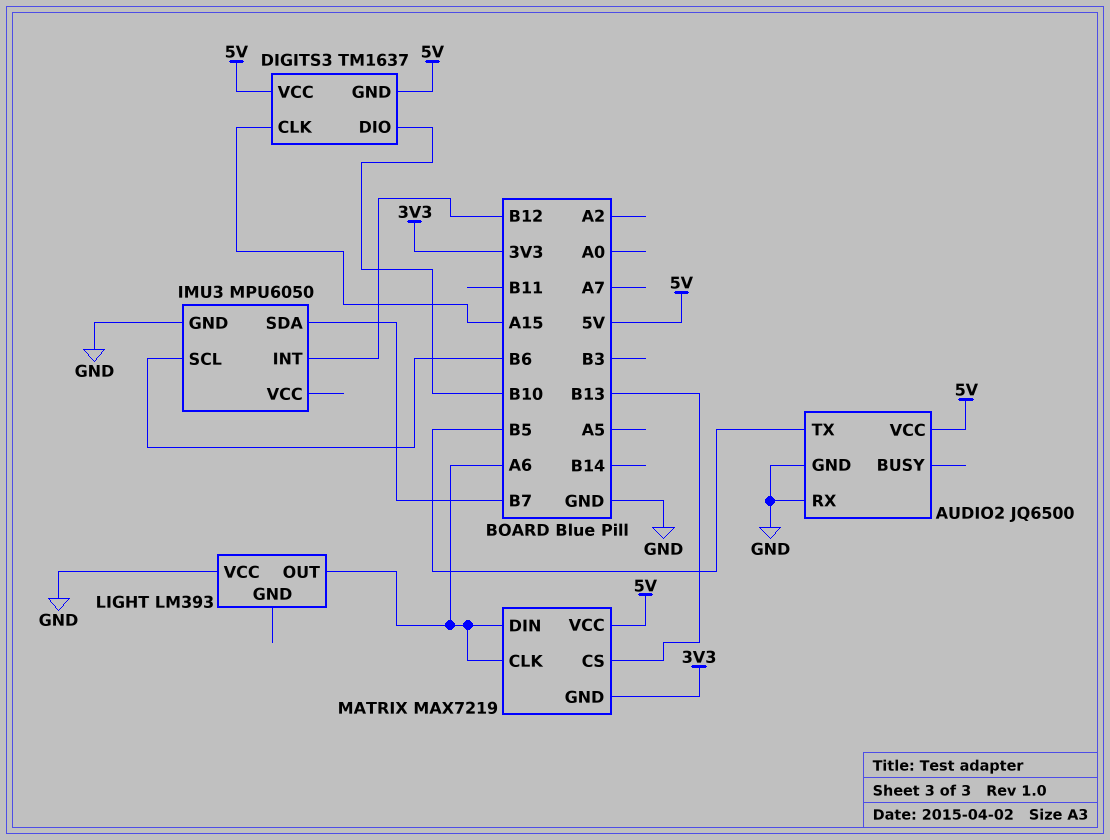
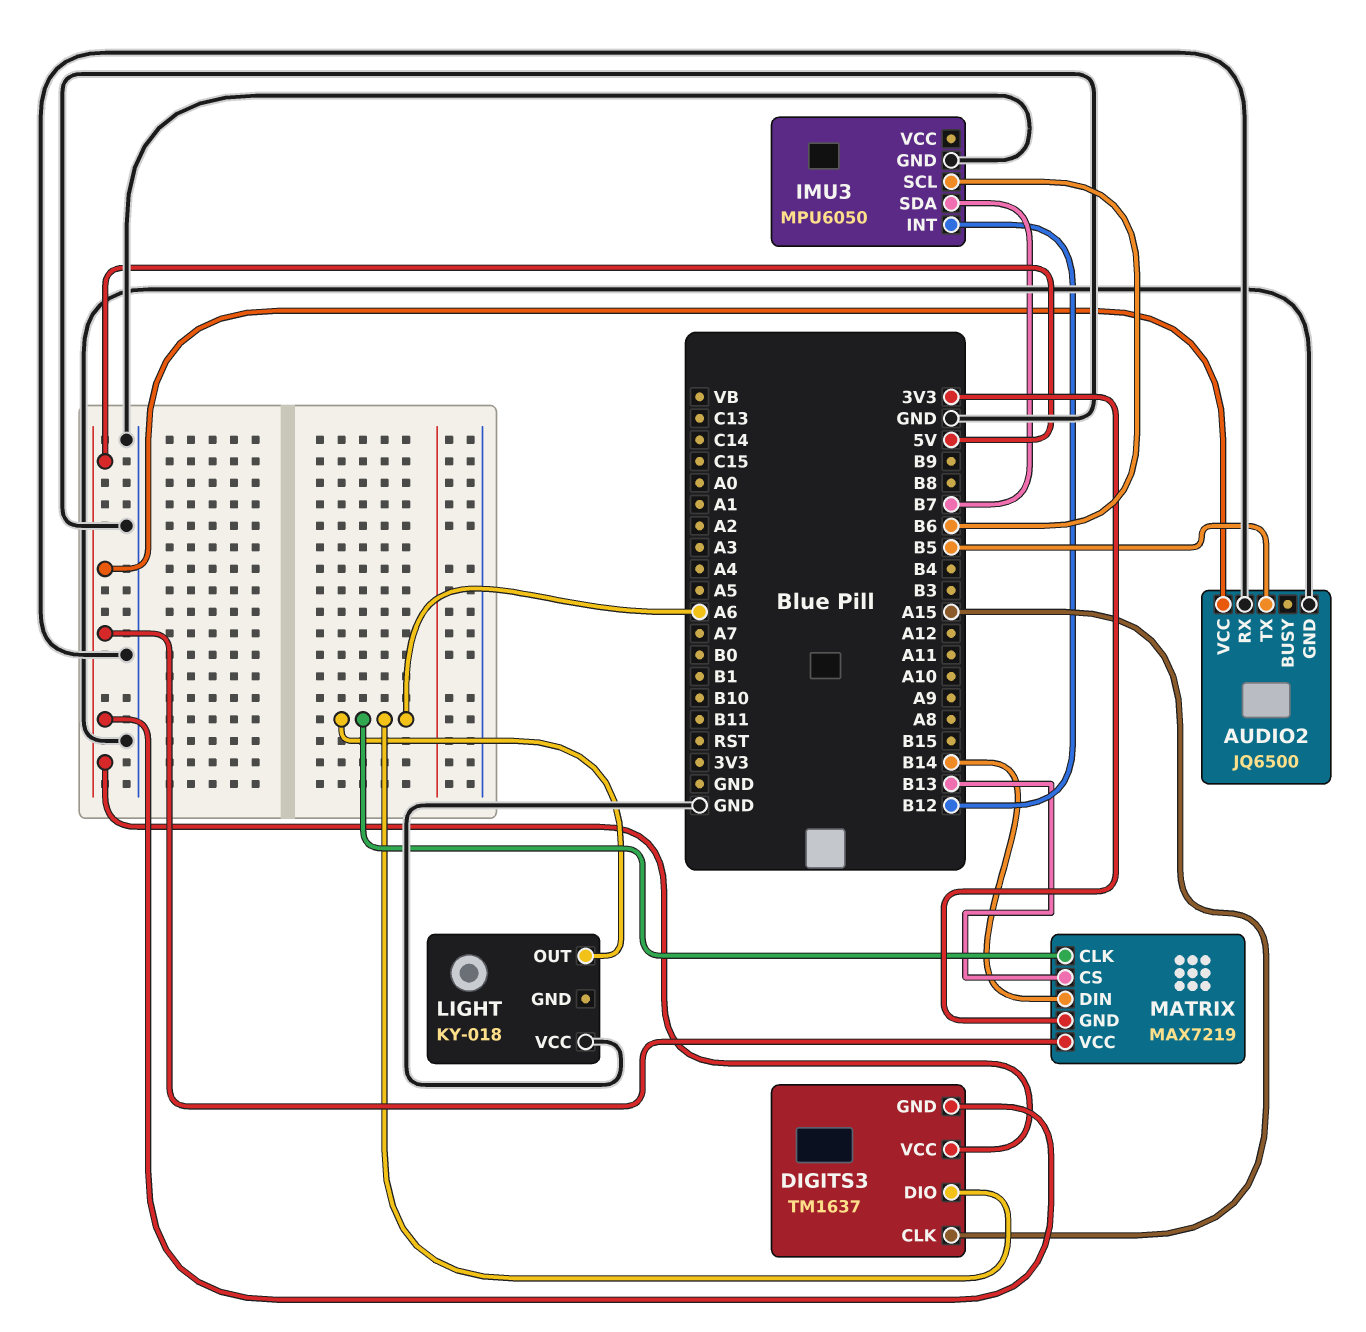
DIGITS3 pin DIO: B10 -> A6
LIGHT: LM393 -> KY-018
MATRIX pin DIN: A6 -> B14

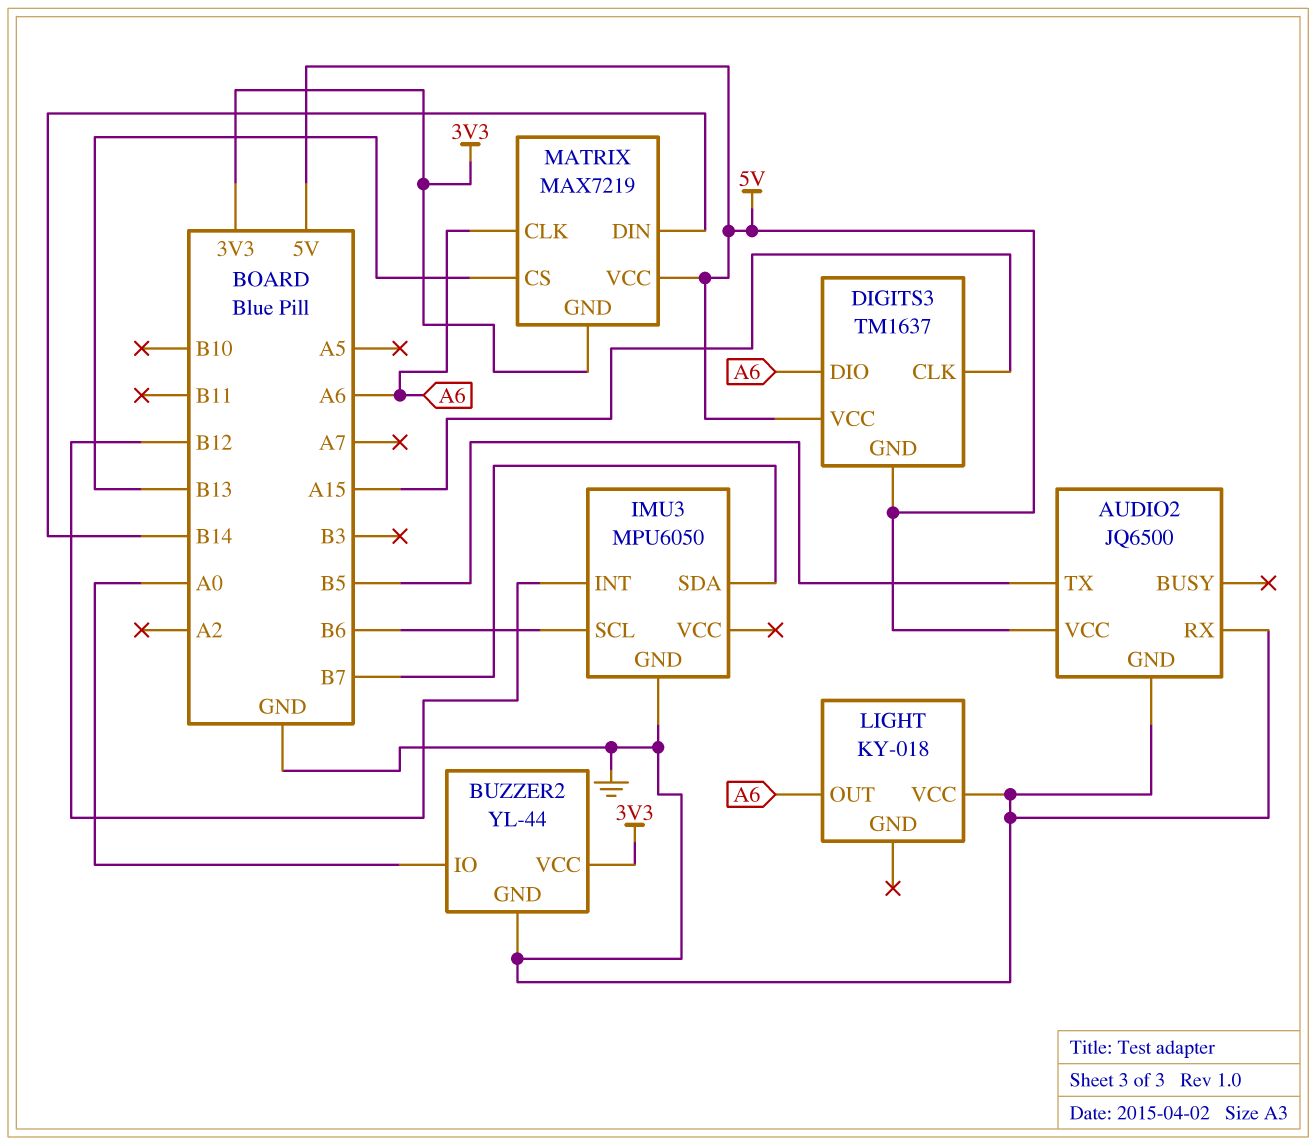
BUZZER2: none -> YL-44
BUZZER2 pin GND: none -> GND
BUZZER2 pin IO: none -> A0
BUZZER2 pin VCC: none -> 3V3

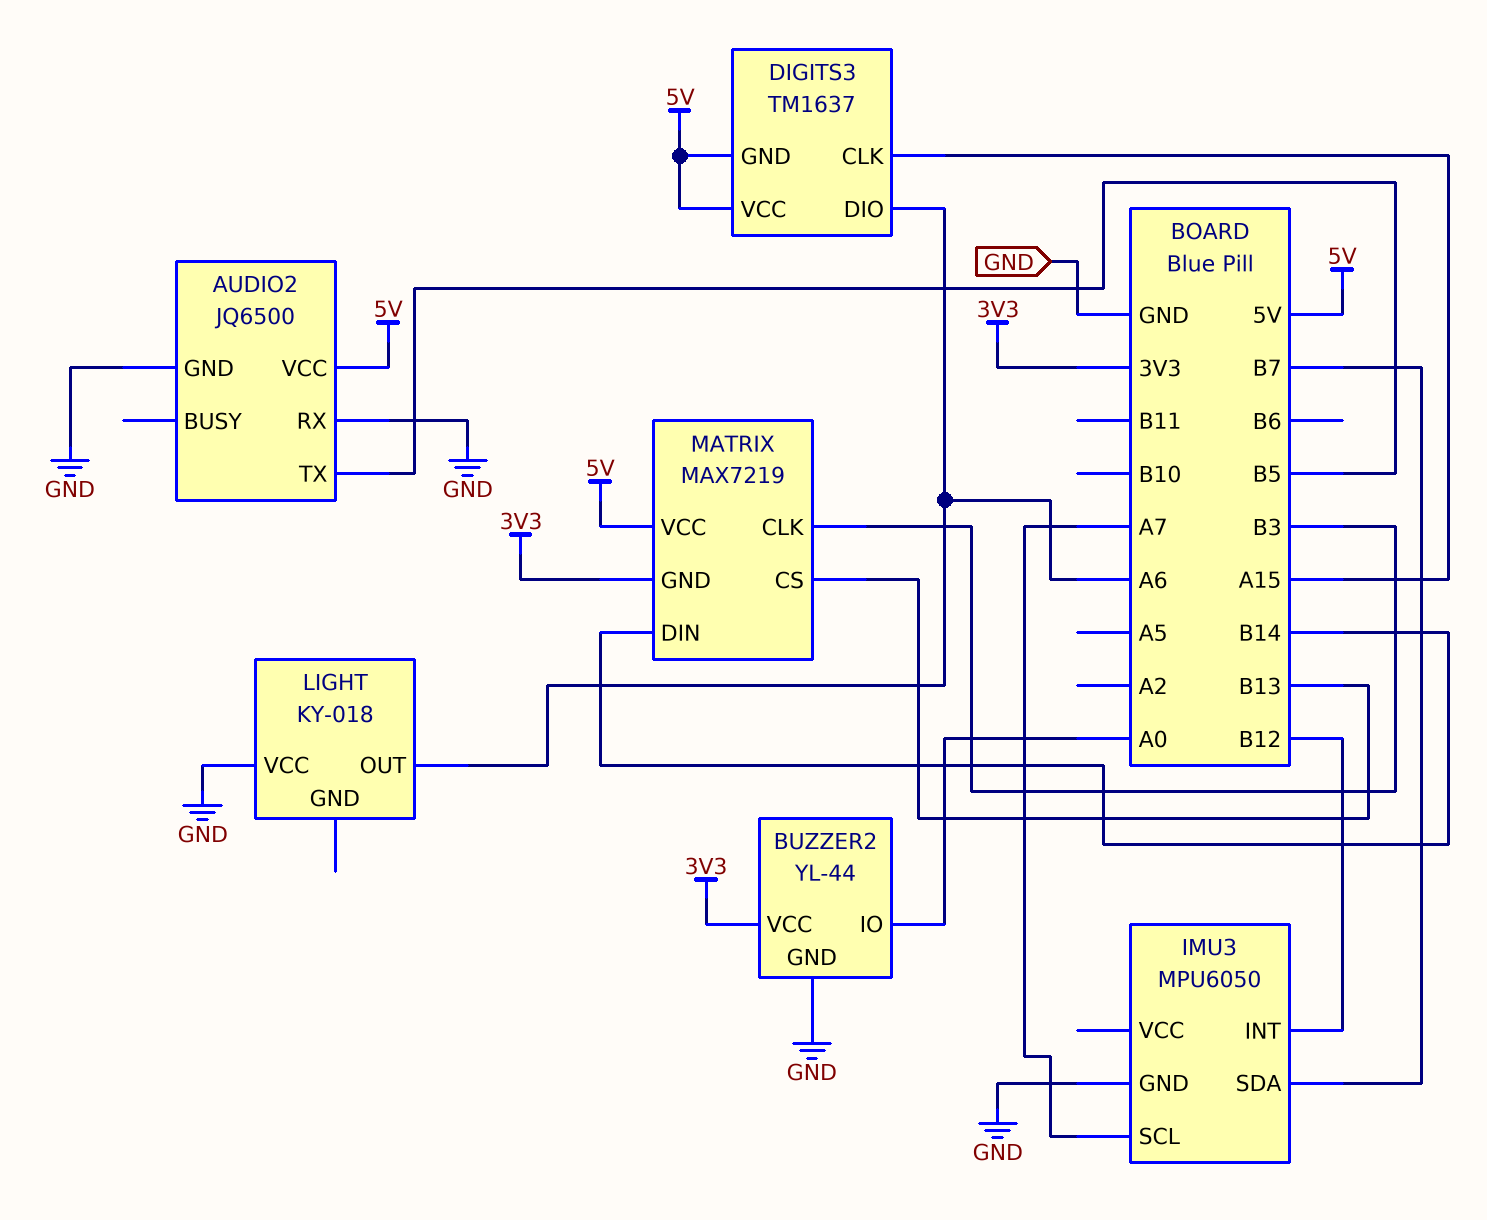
IMU3 pin SCL: B6 -> A7
MATRIX pin CLK: A6 -> B3

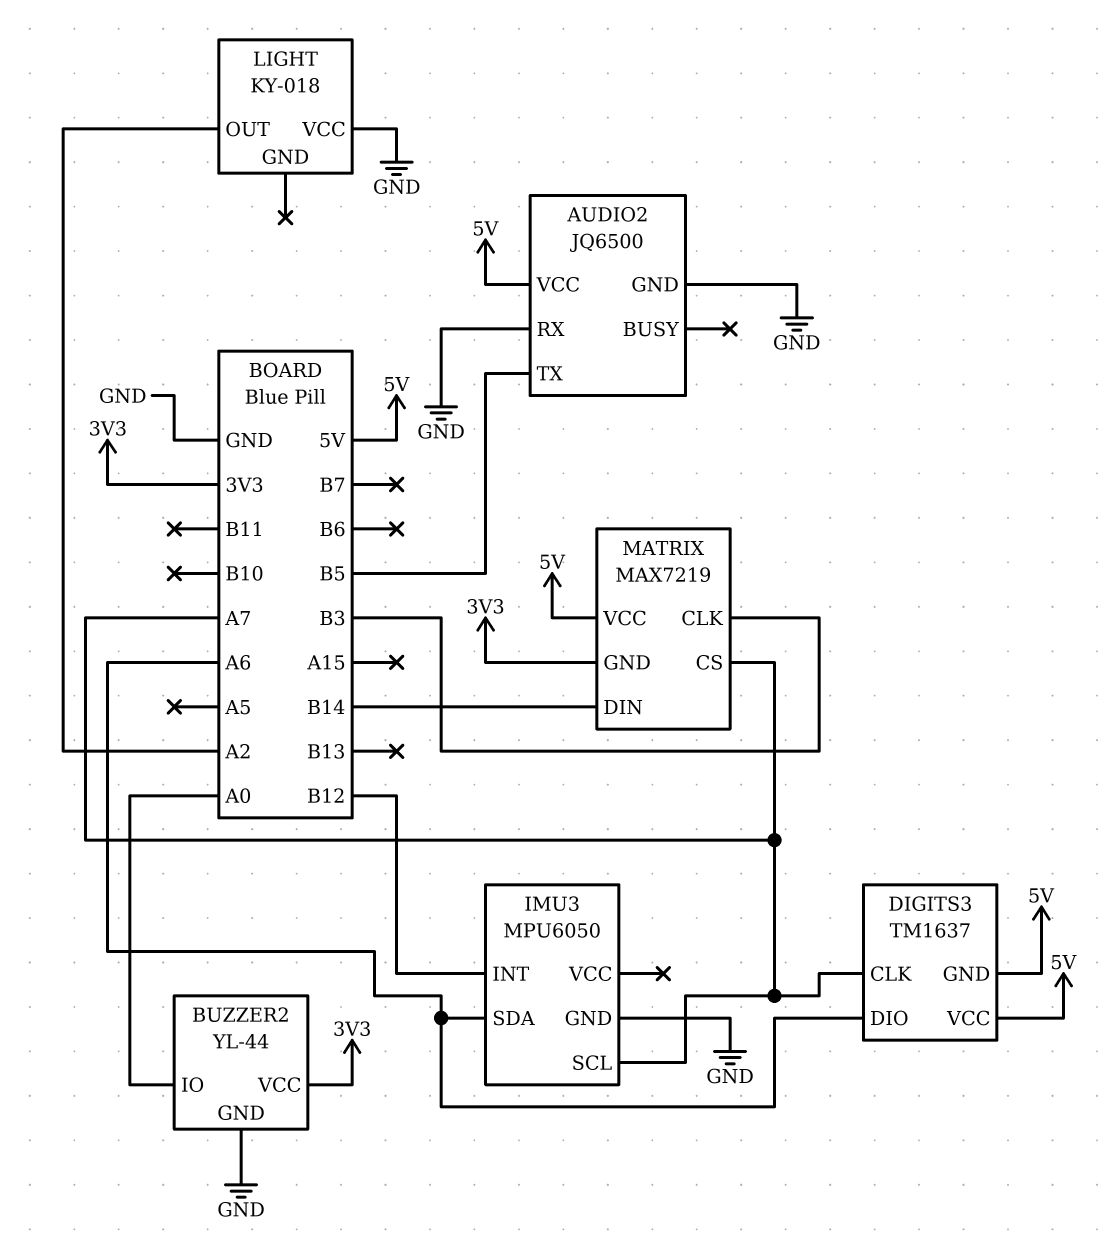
DIGITS3 pin CLK: A15 -> A7
IMU3 pin SDA: B7 -> A6
LIGHT pin OUT: A6 -> A2
MATRIX pin CS: B13 -> A7

